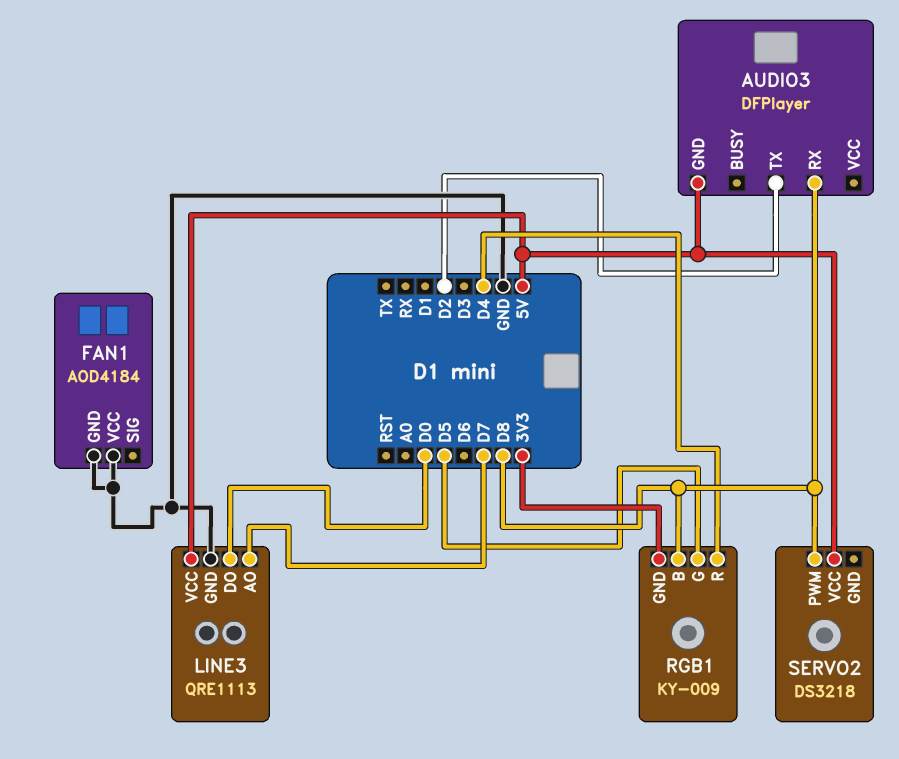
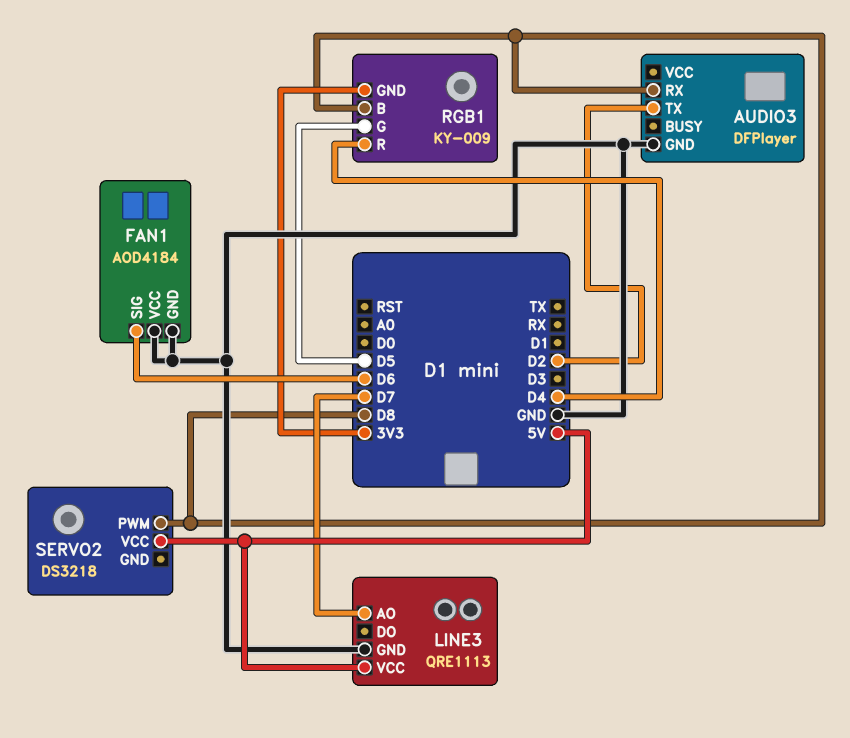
AUDIO3 pin GND: 5V -> GND
FAN1 pin SIG: none -> D6
LINE3 pin DO: D0 -> none

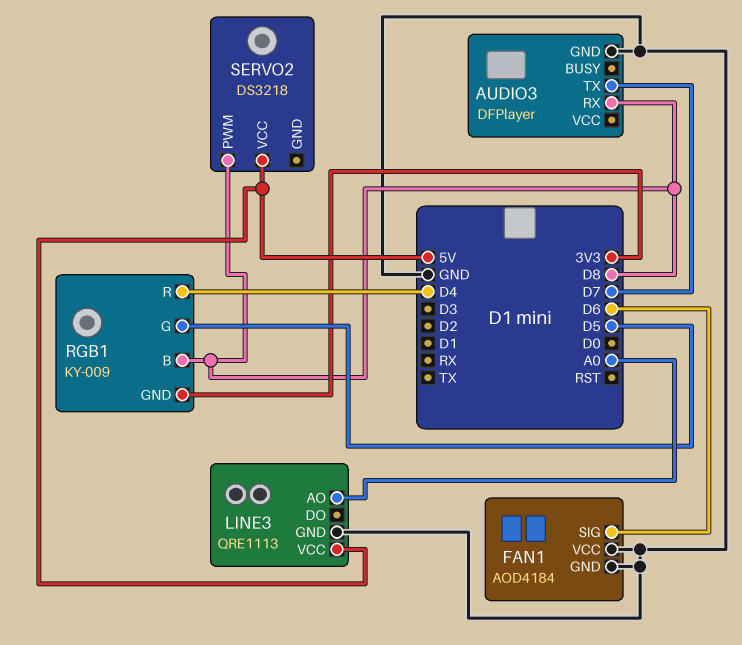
AUDIO3 pin TX: D2 -> D7
LINE3 pin AO: D7 -> A0

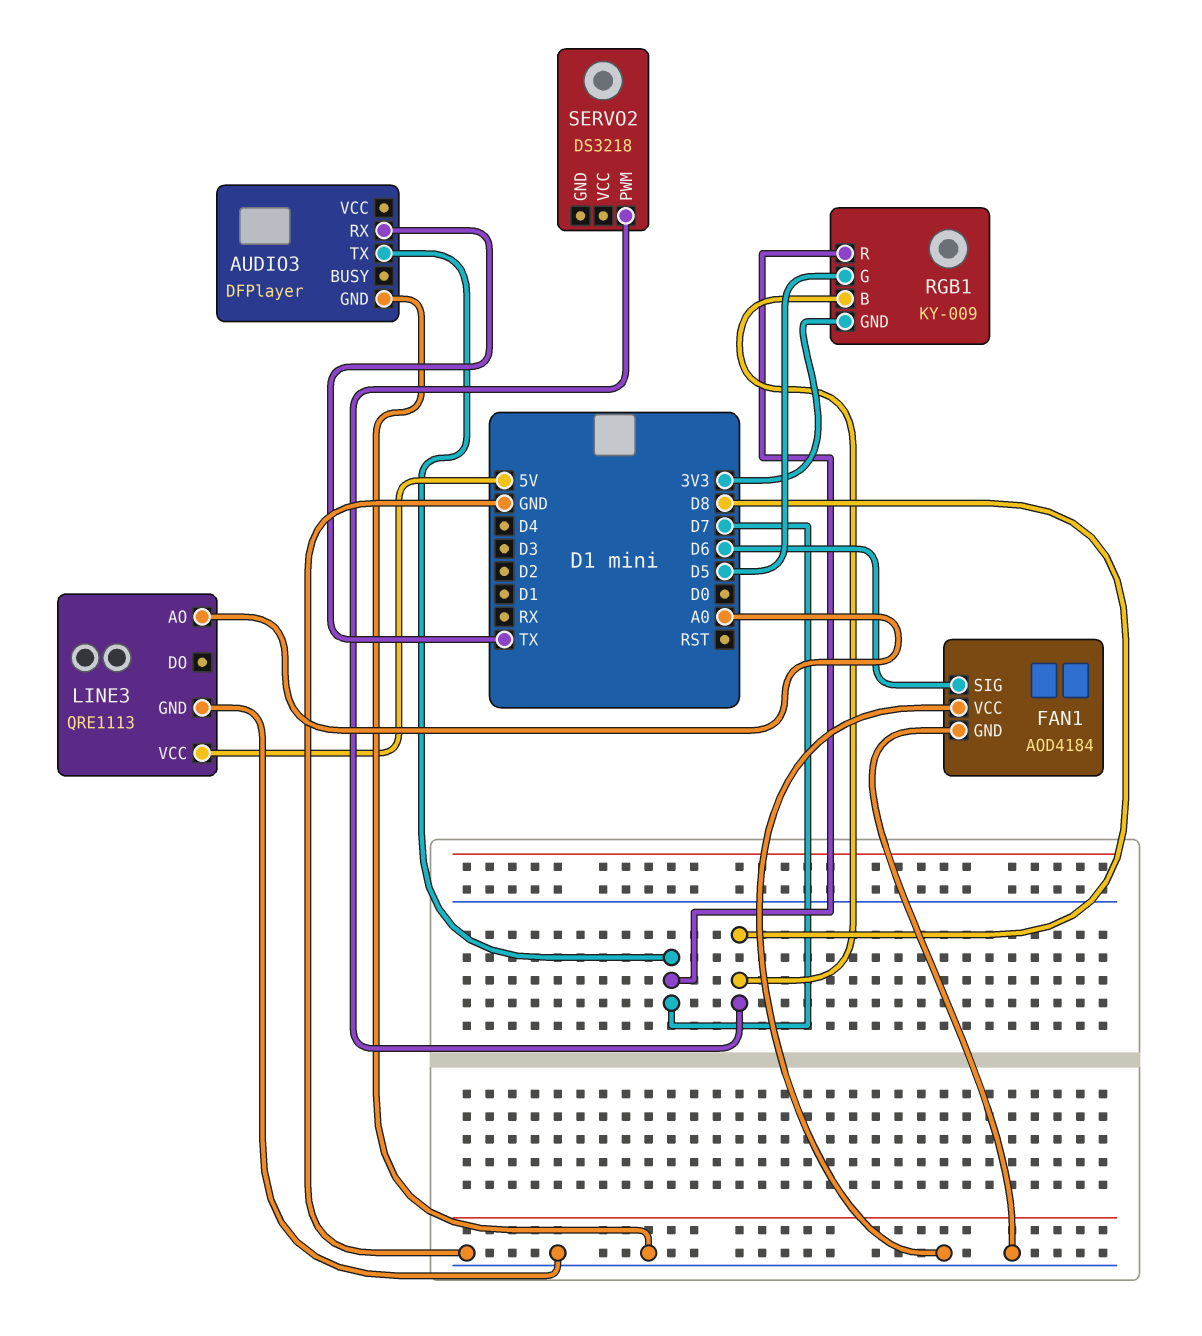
AUDIO3 pin RX: D8 -> TX
RGB1 pin R: D4 -> D7
SERVO2 pin VCC: 5V -> none

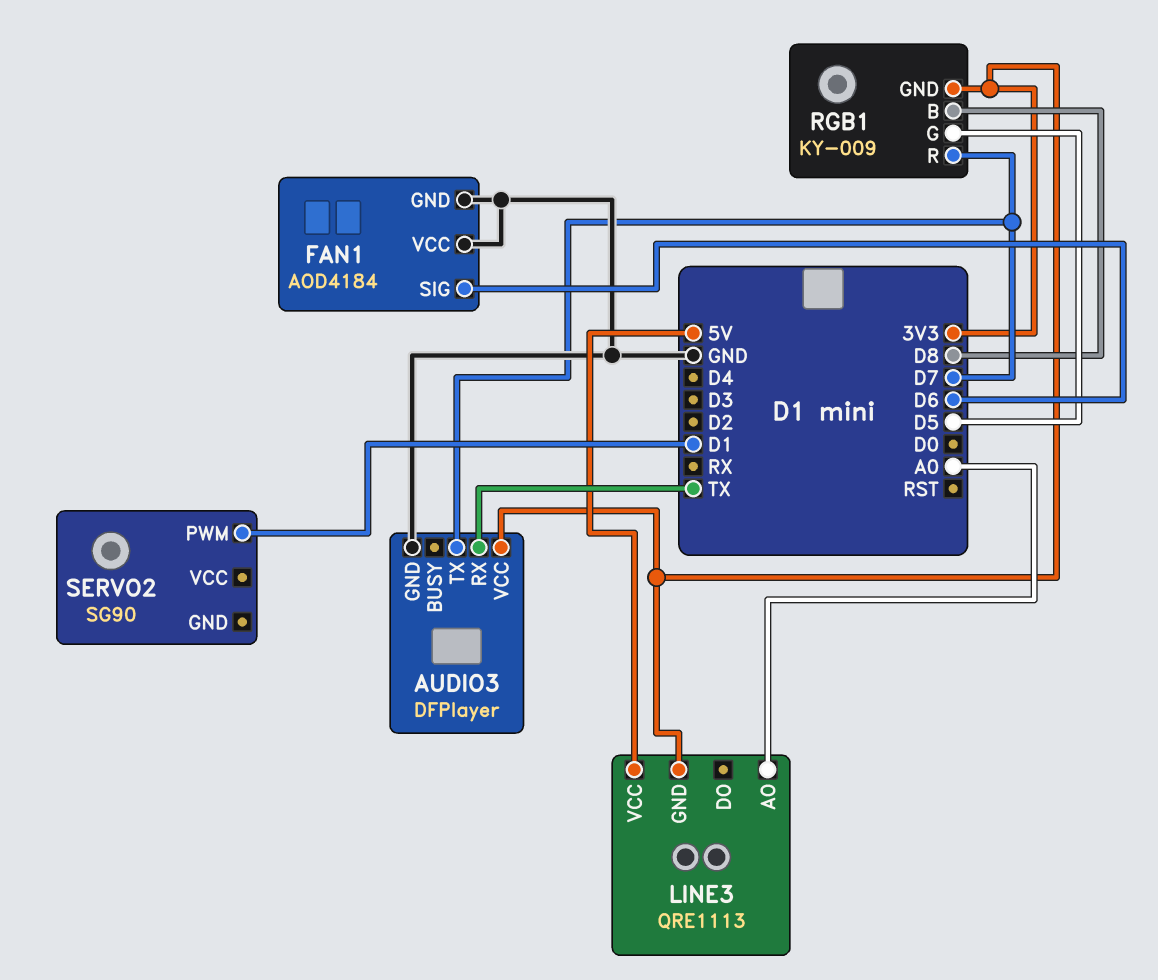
AUDIO3 pin VCC: none -> 3V3
LINE3 pin GND: GND -> 3V3
SERVO2: DS3218 -> SG90
SERVO2 pin PWM: D8 -> D1

